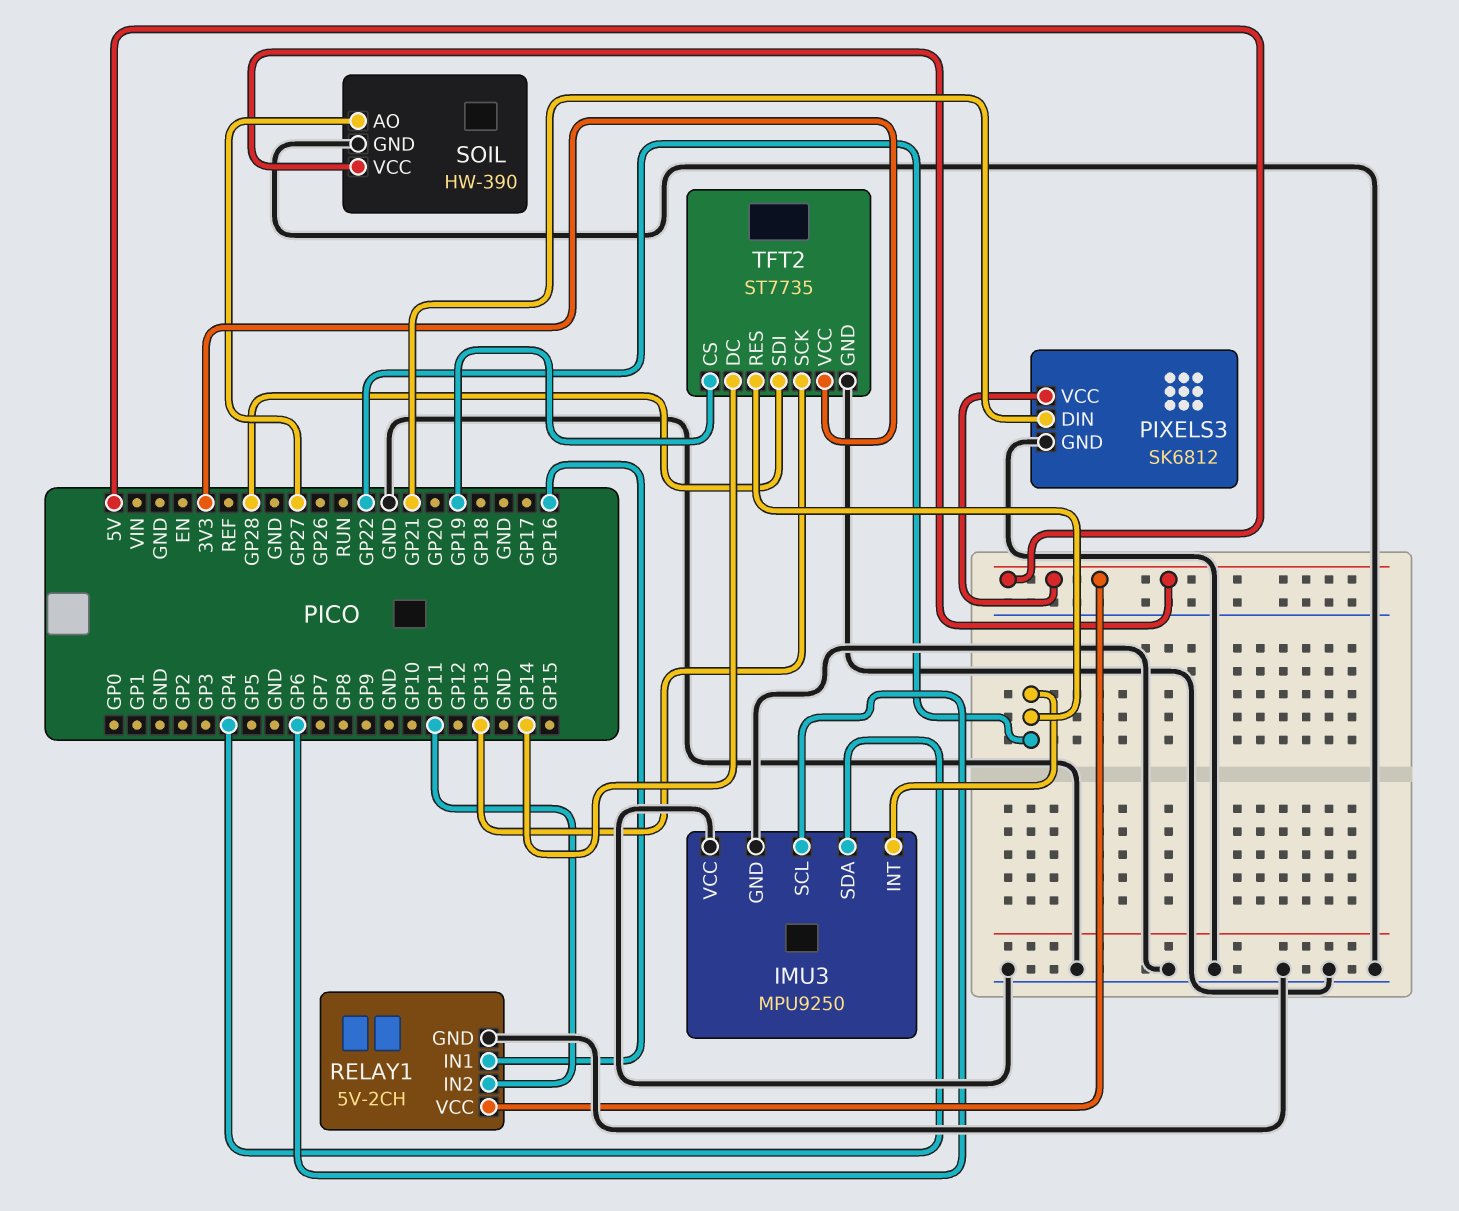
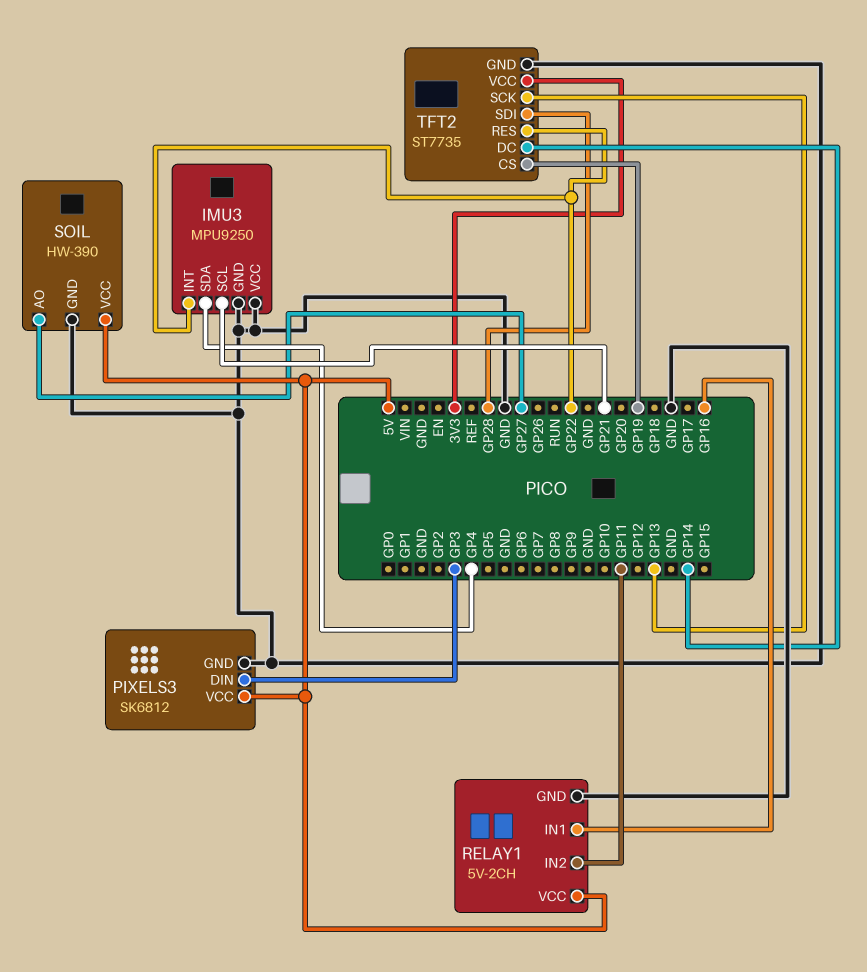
IMU3 pin SCL: GP6 -> GP21
PIXELS3 pin DIN: GP21 -> GP3

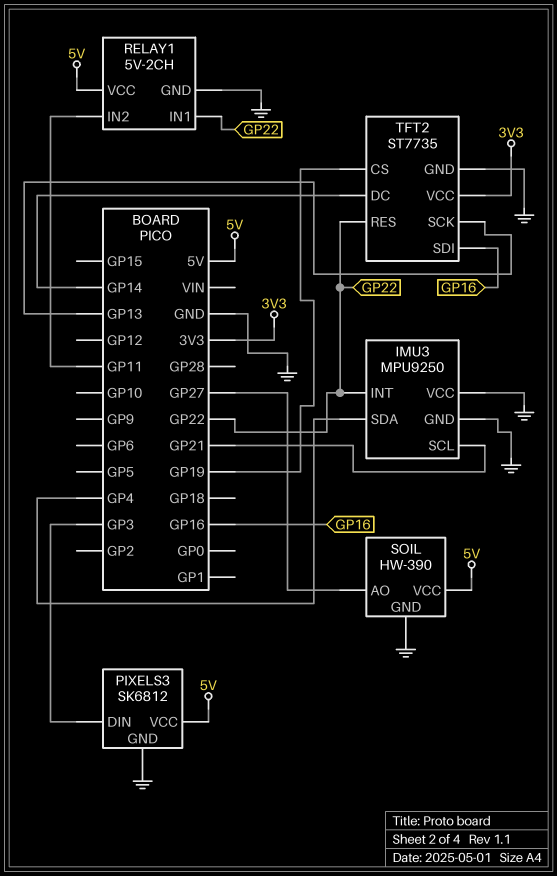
RELAY1 pin IN1: GP16 -> GP22
TFT2 pin SDI: GP28 -> GP16

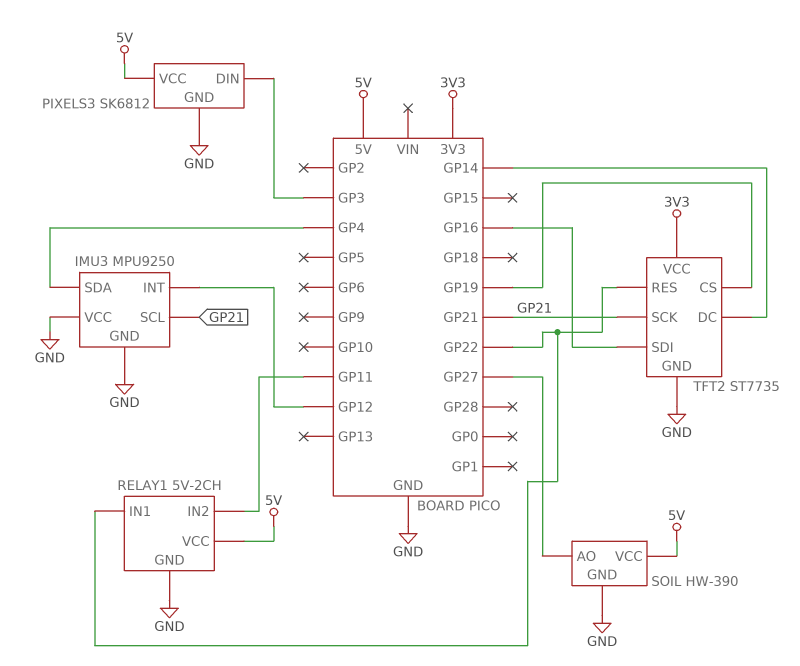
IMU3 pin INT: GP22 -> GP12
TFT2 pin SCK: GP13 -> GP21

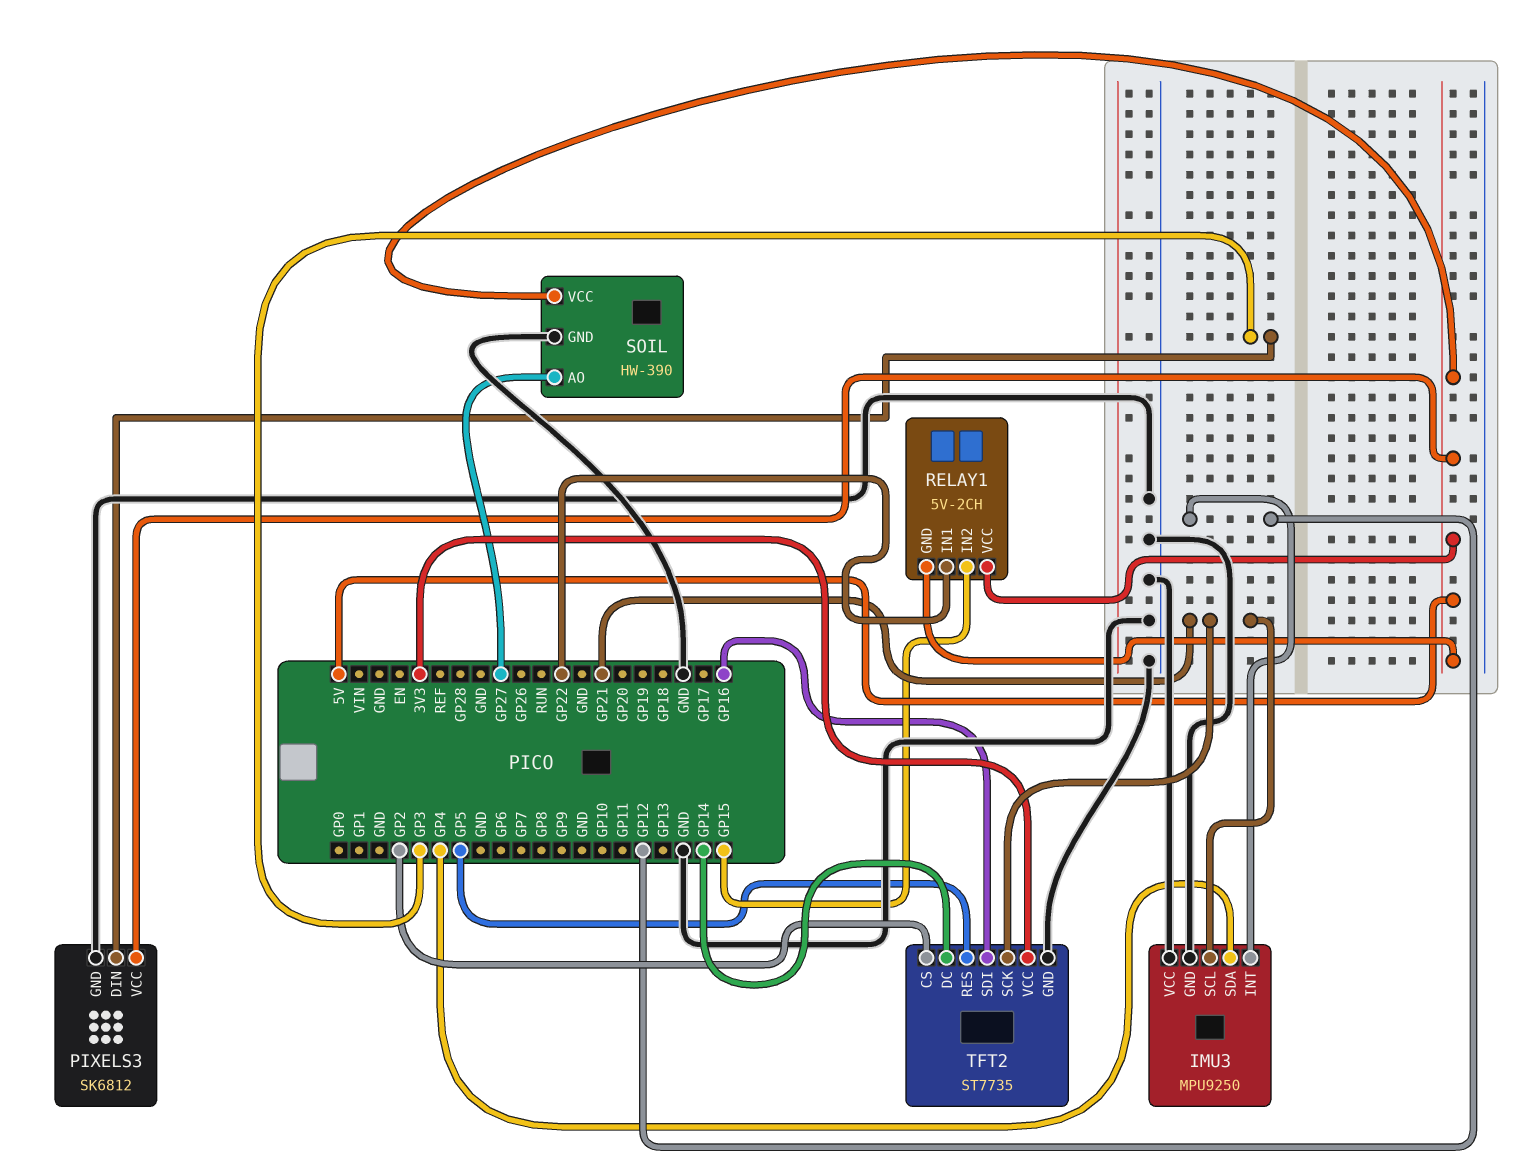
RELAY1 pin GND: GND -> 5V
RELAY1 pin IN2: GP11 -> GP15
TFT2 pin CS: GP19 -> GP2
TFT2 pin RES: GP22 -> GP5

